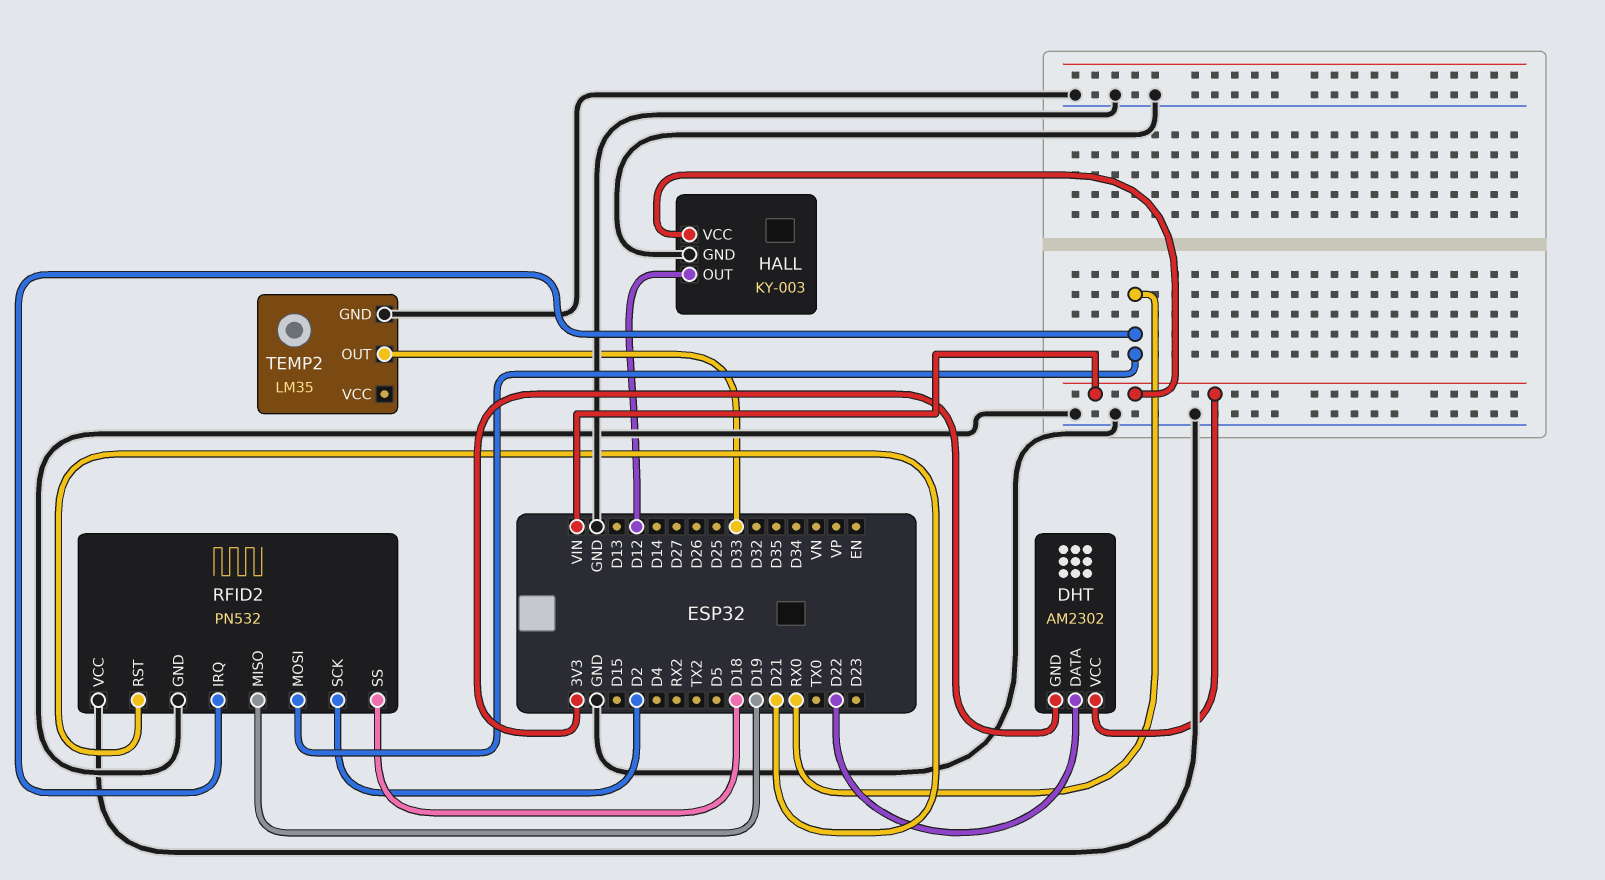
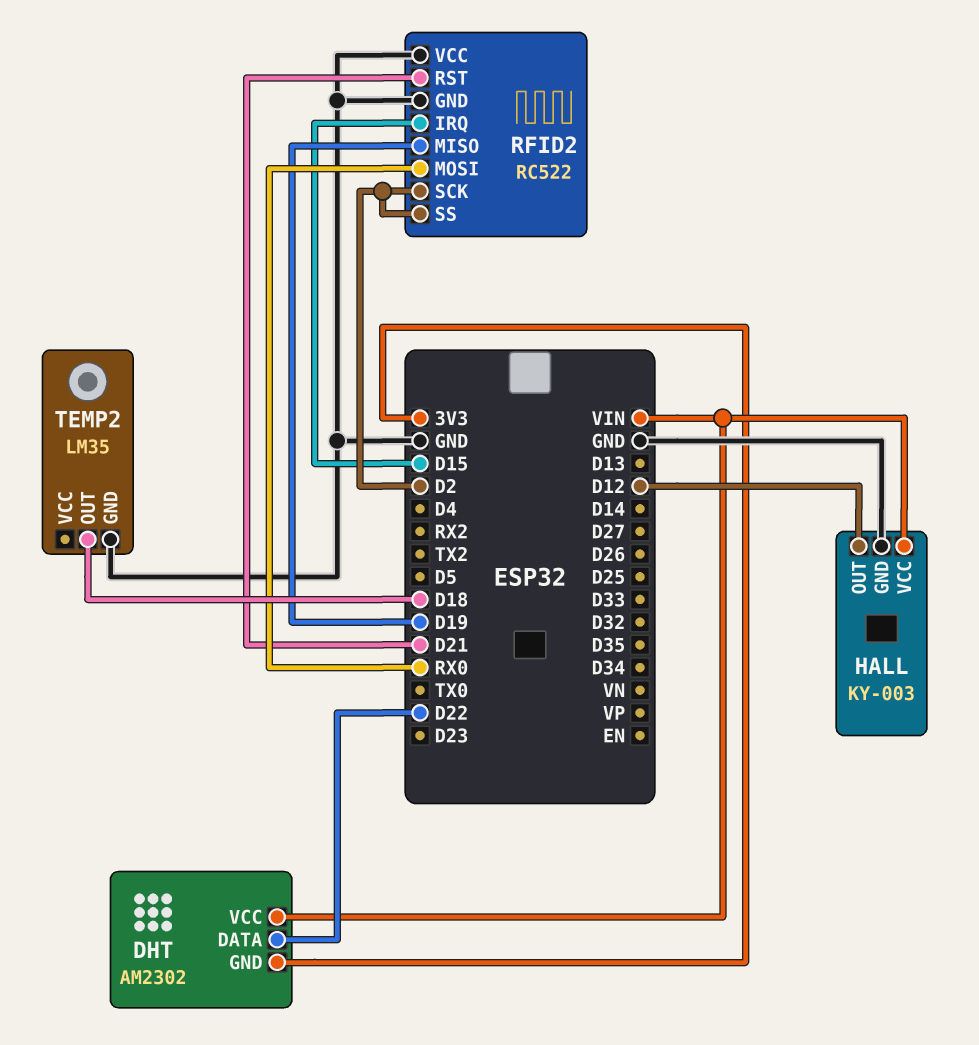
RFID2: PN532 -> RC522
RFID2 pin IRQ: RX0 -> D15
RFID2 pin SS: D18 -> D2
TEMP2 pin OUT: D33 -> D18

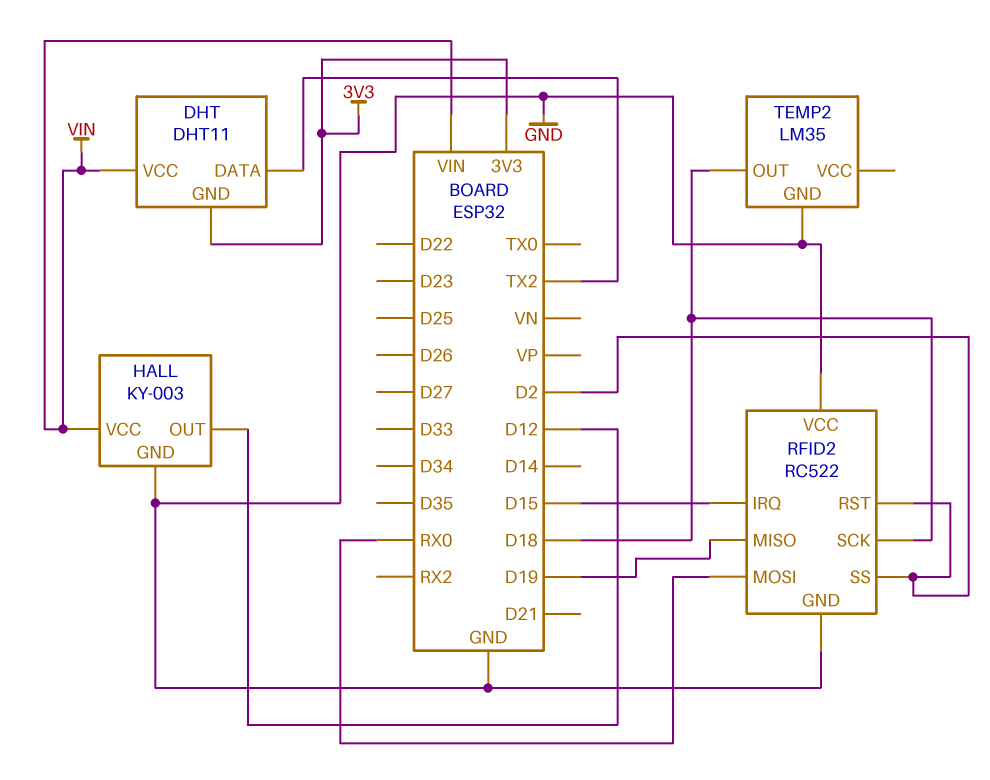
DHT: AM2302 -> DHT11
DHT pin DATA: D22 -> TX2
RFID2 pin RST: D21 -> D2
RFID2 pin SCK: D2 -> D18

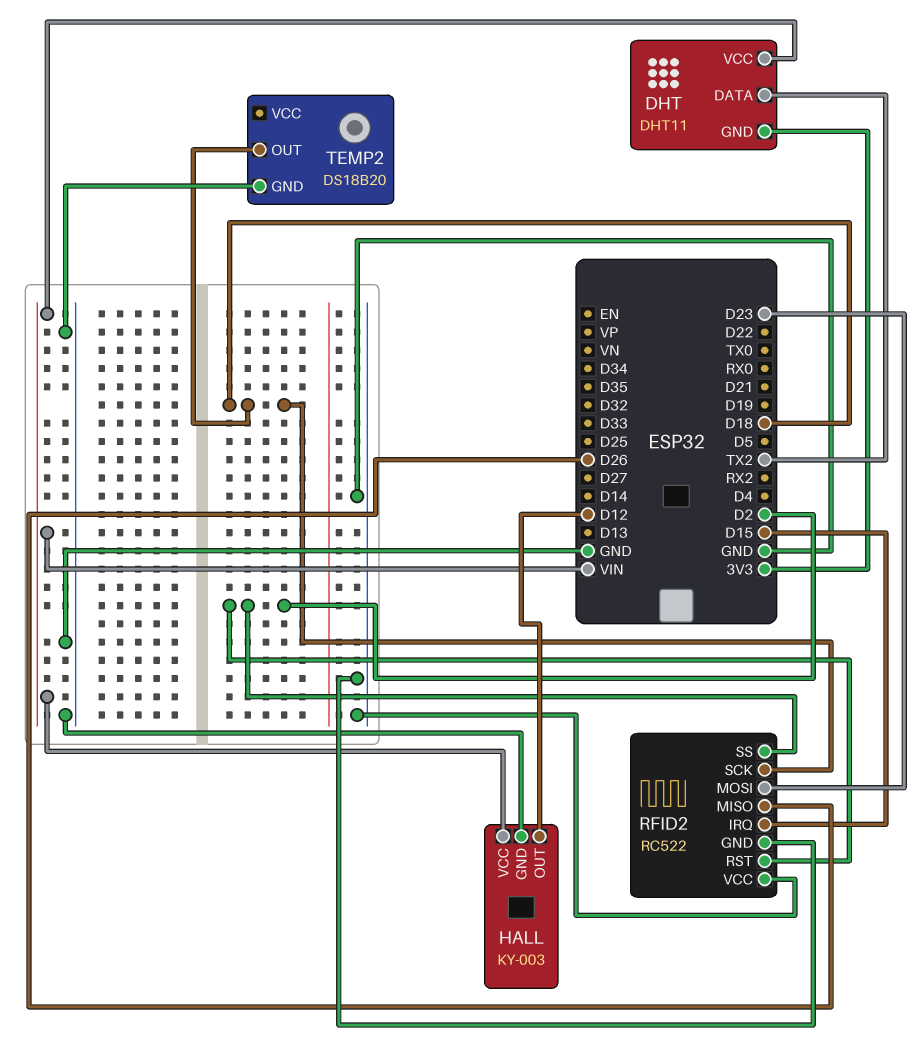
RFID2 pin MISO: D19 -> D26
RFID2 pin MOSI: RX0 -> D23
TEMP2: LM35 -> DS18B20

